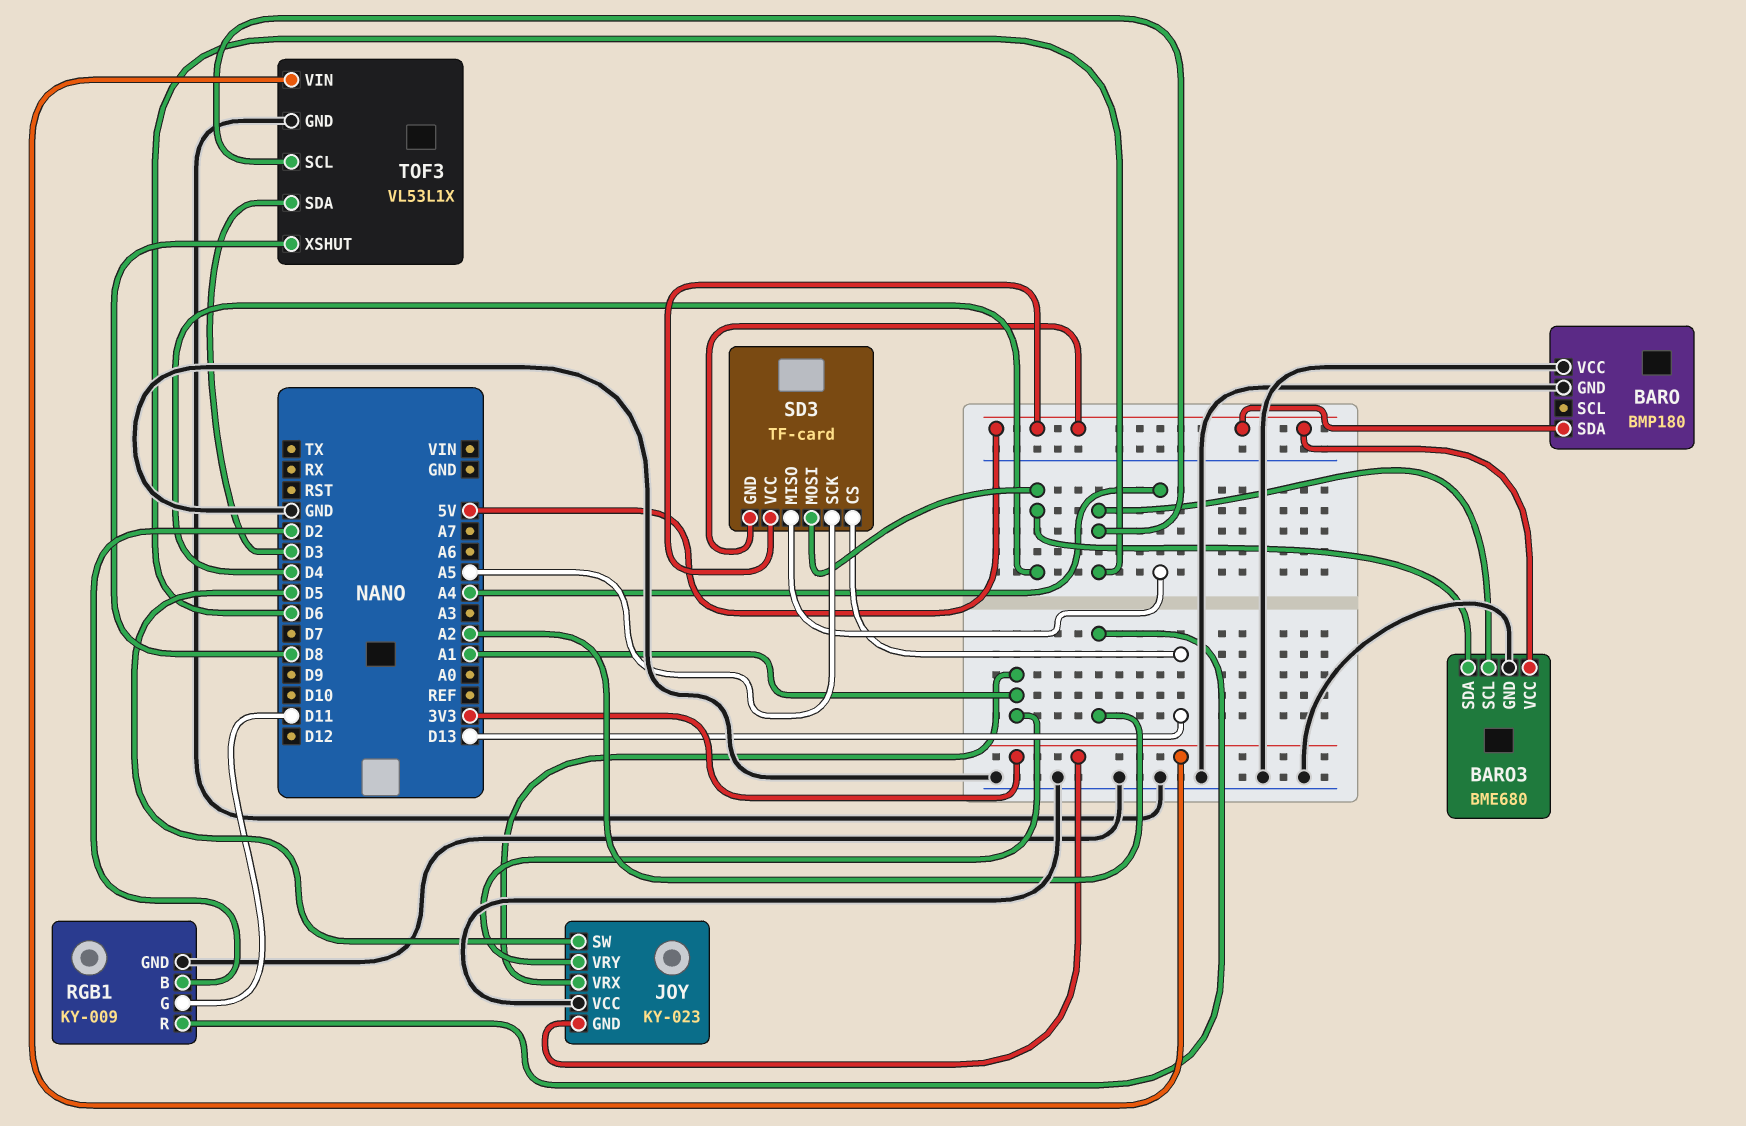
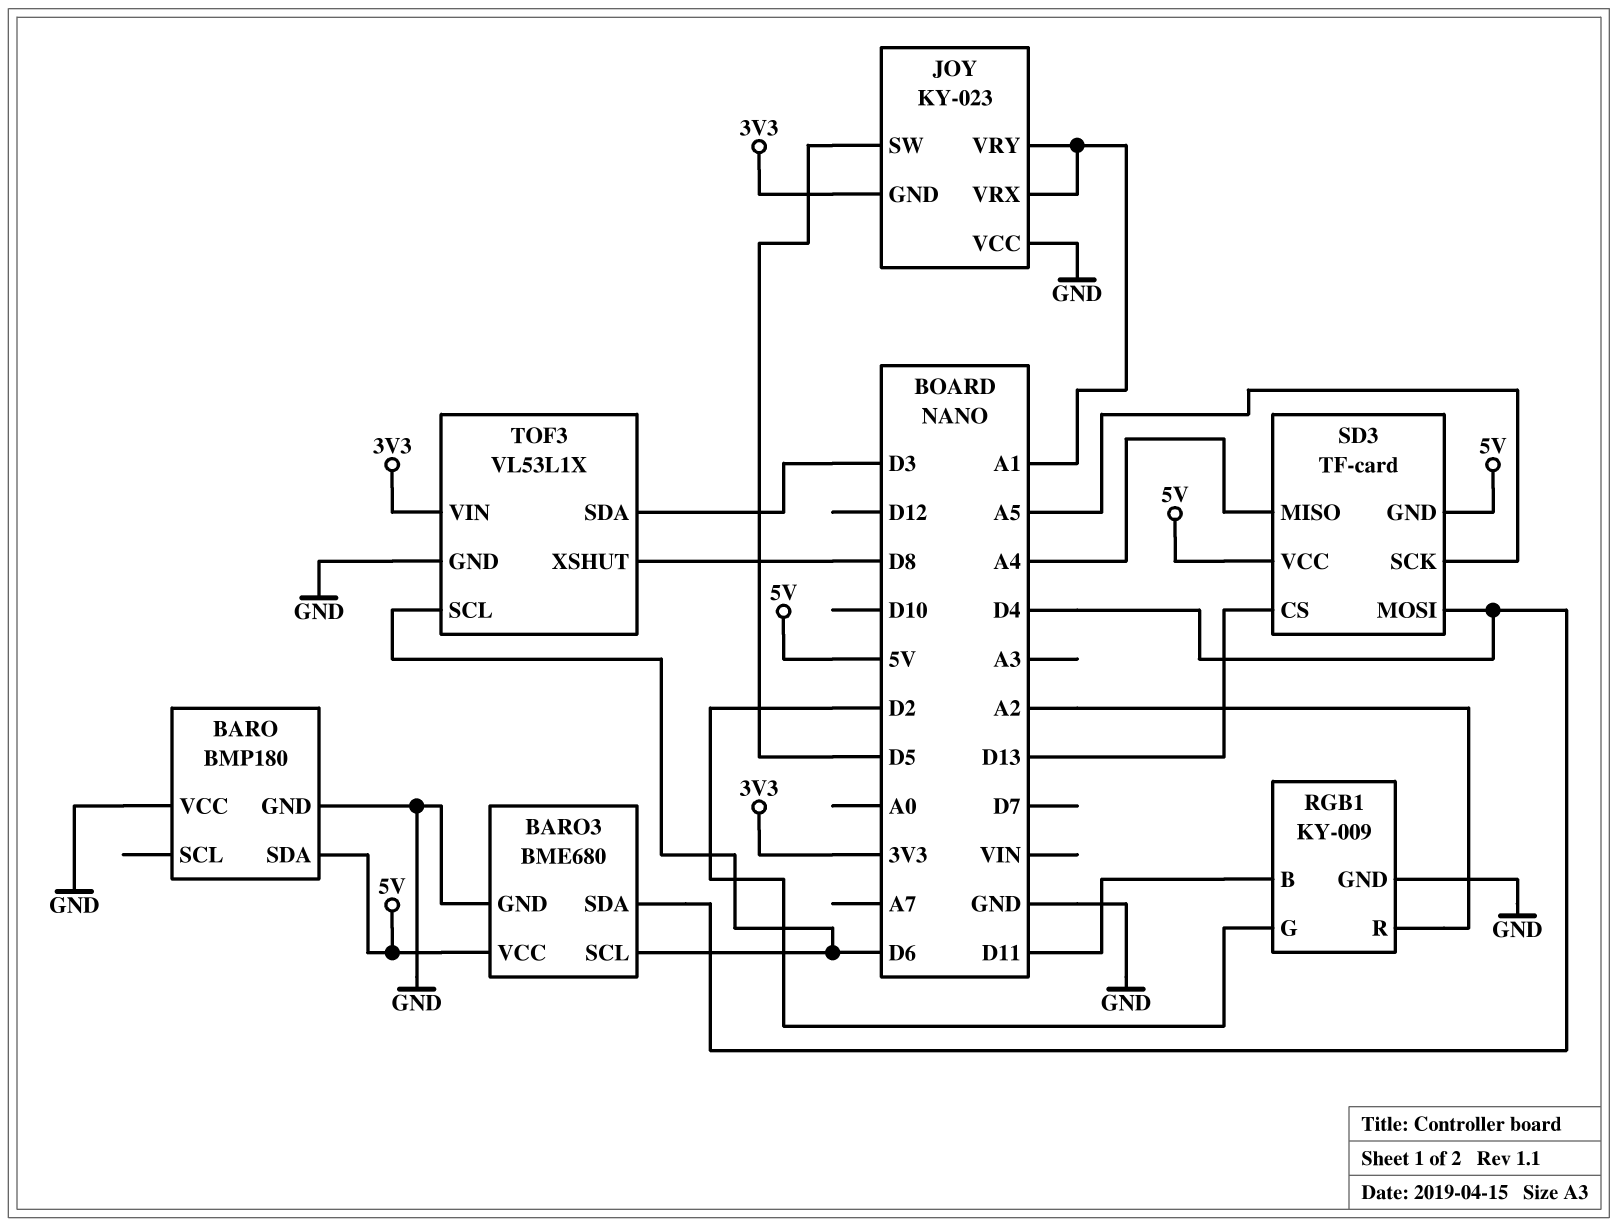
RGB1 pin B: D2 -> D11
RGB1 pin G: D11 -> D2

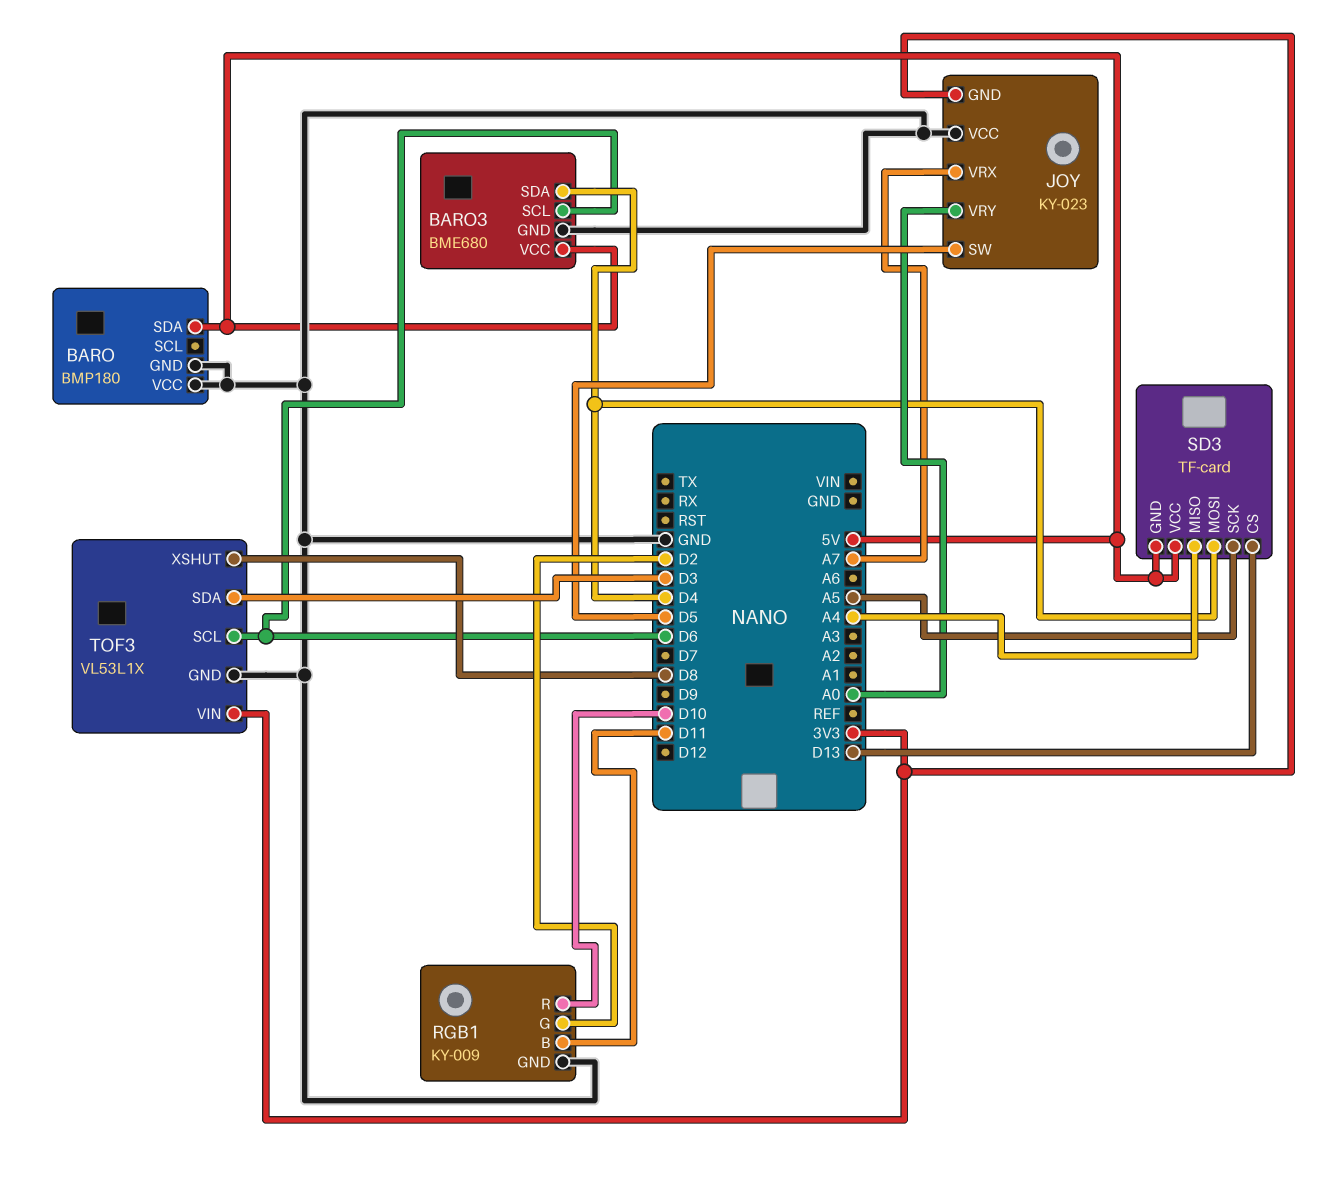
JOY pin VRX: A1 -> A7
JOY pin VRY: A1 -> A0
RGB1 pin R: A2 -> D10

